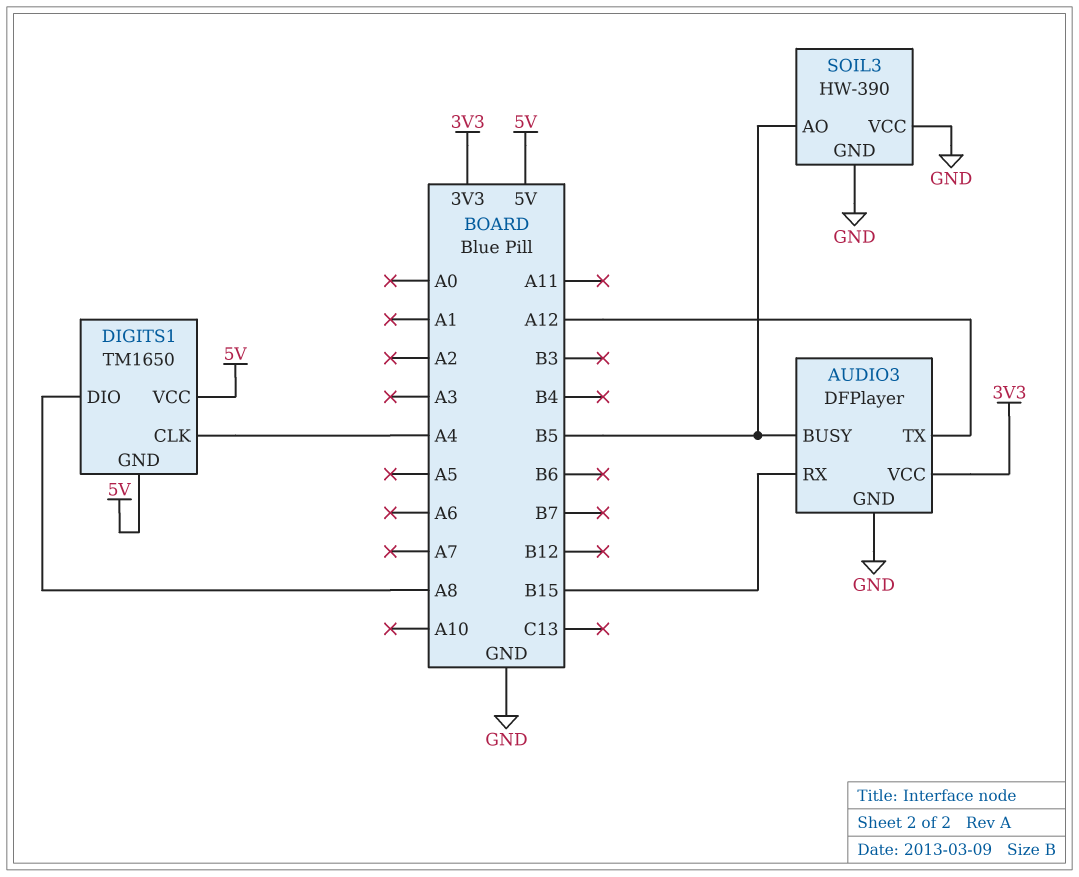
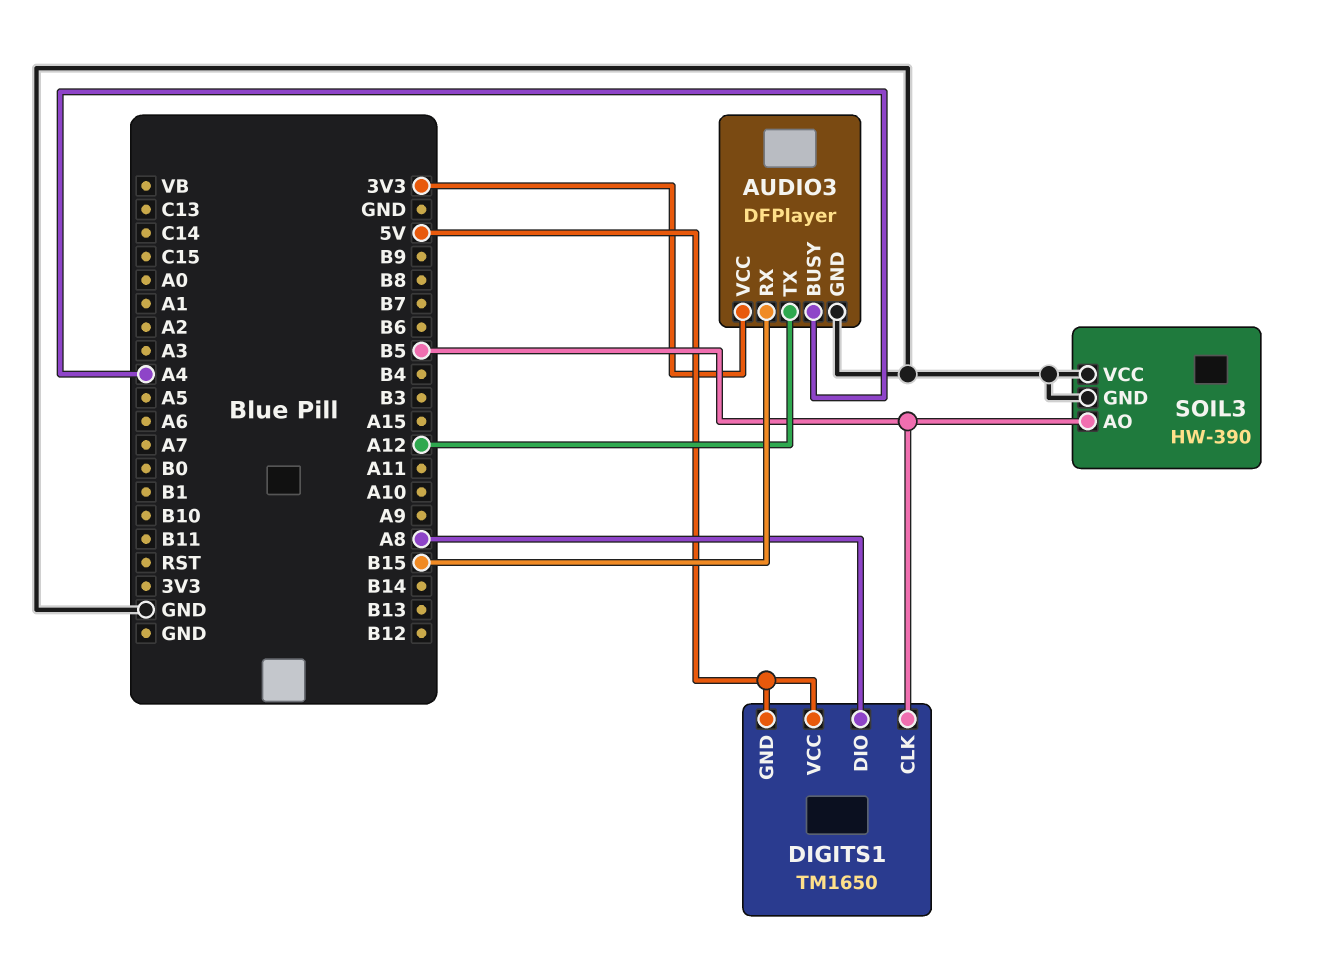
AUDIO3 pin BUSY: B5 -> A4
DIGITS1 pin CLK: A4 -> B5

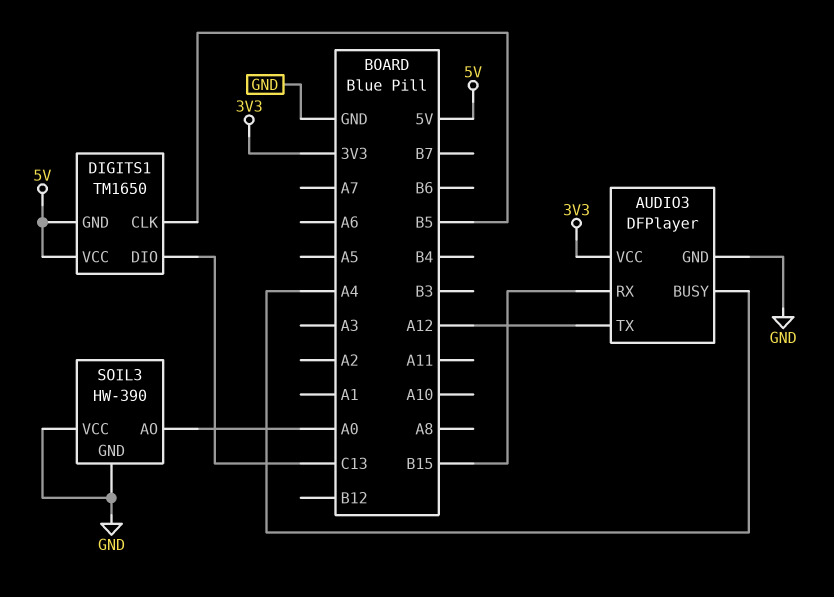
DIGITS1 pin DIO: A8 -> C13
SOIL3 pin AO: B5 -> A0

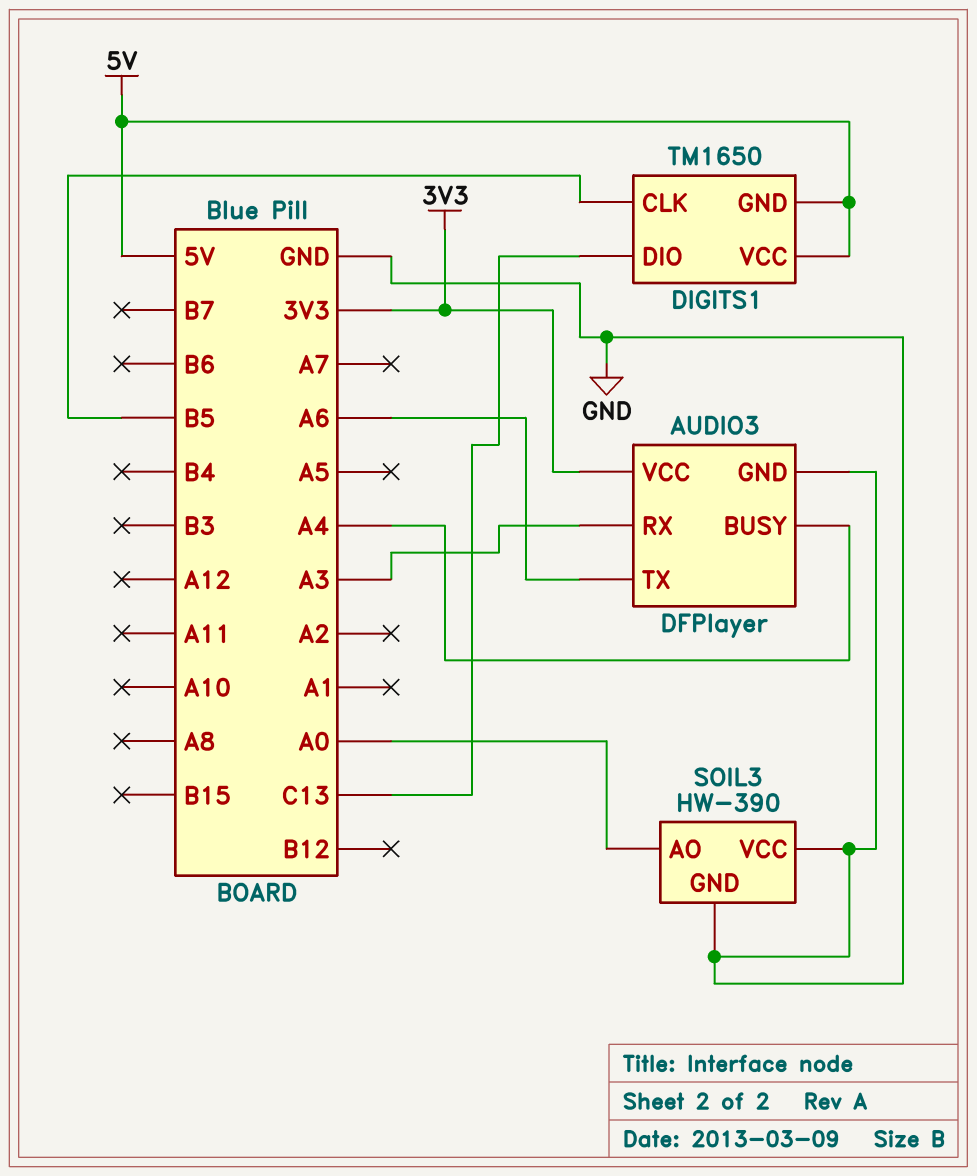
AUDIO3 pin RX: B15 -> A3
AUDIO3 pin TX: A12 -> A6

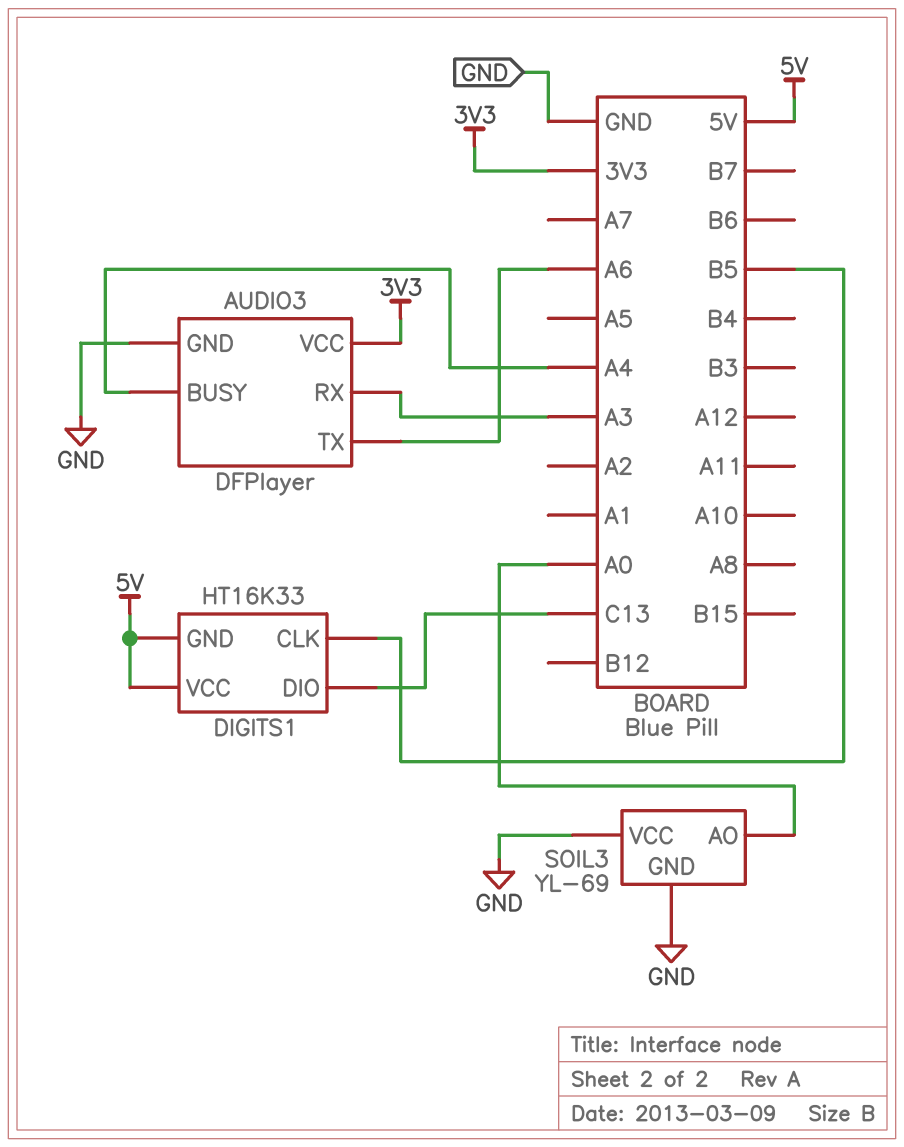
DIGITS1: TM1650 -> HT16K33
SOIL3: HW-390 -> YL-69

